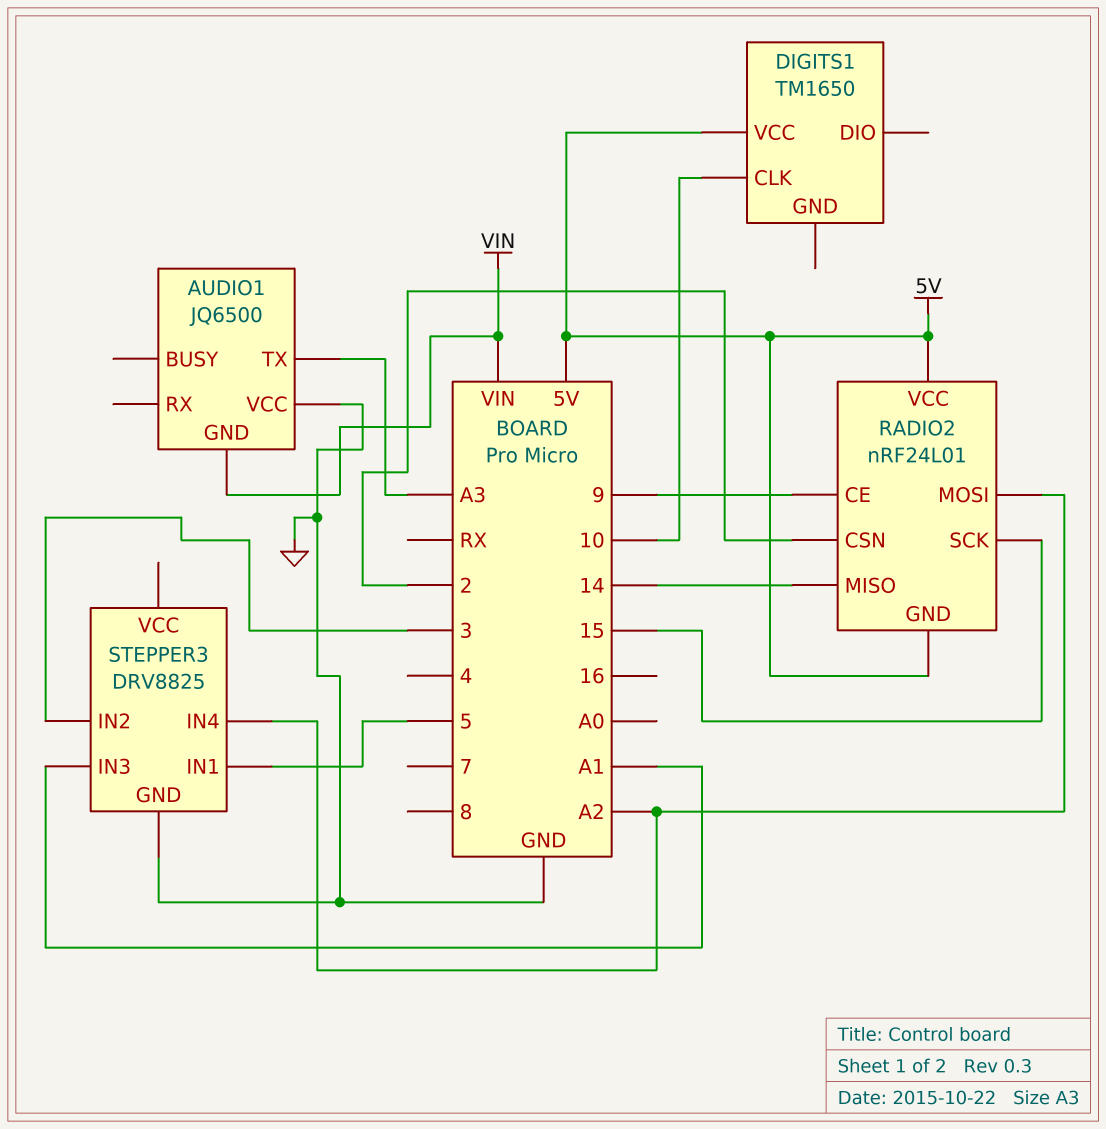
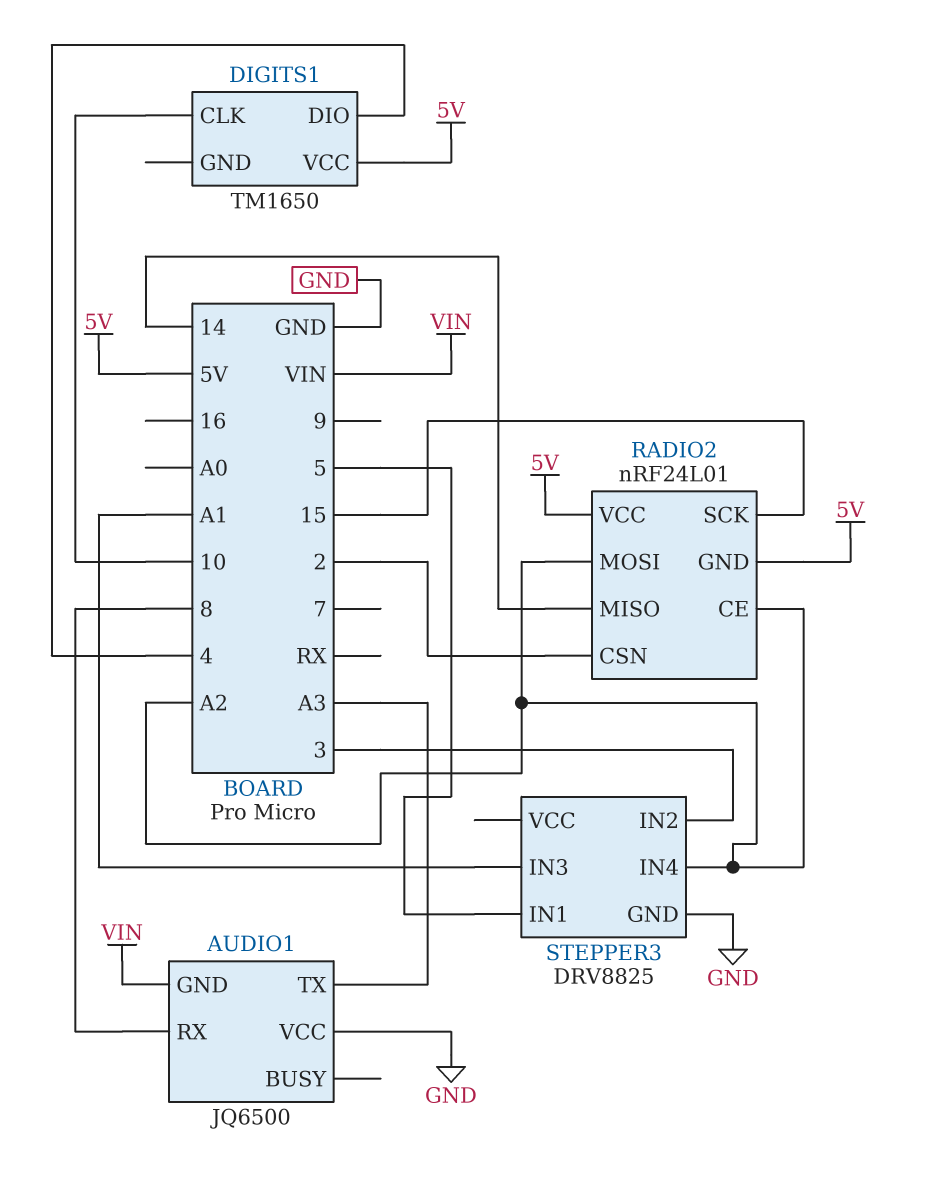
AUDIO1 pin RX: none -> 8
DIGITS1 pin DIO: none -> 4
RADIO2 pin CE: 9 -> A2

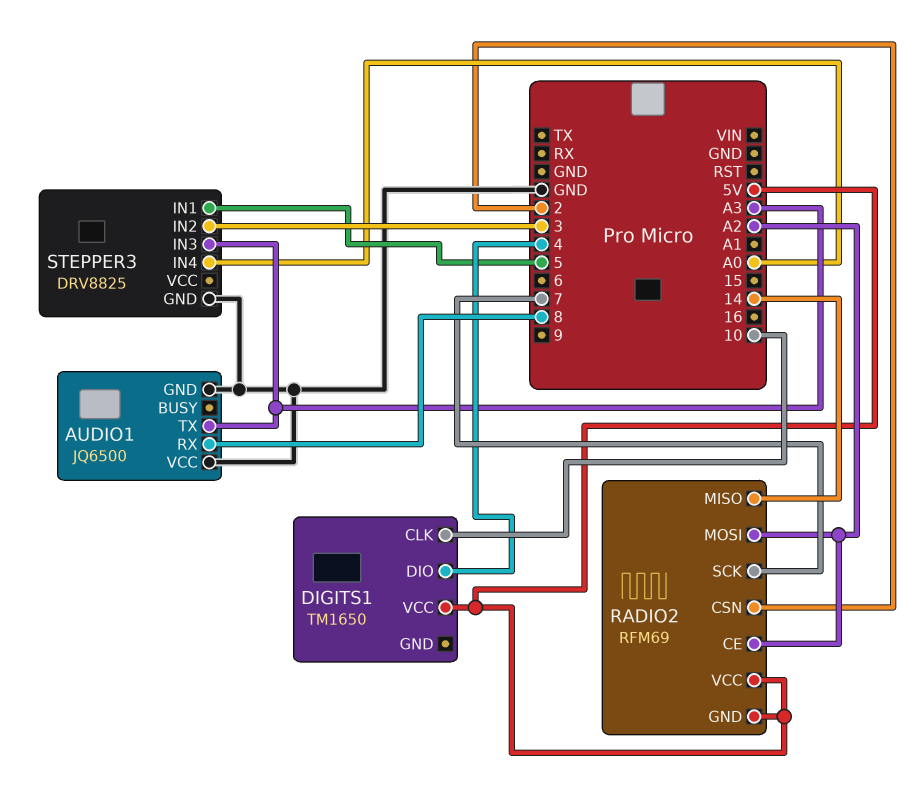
AUDIO1 pin GND: VIN -> GND
RADIO2: nRF24L01 -> RFM69
RADIO2 pin SCK: 15 -> 7
STEPPER3 pin IN3: A1 -> A3
STEPPER3 pin IN4: A2 -> A0

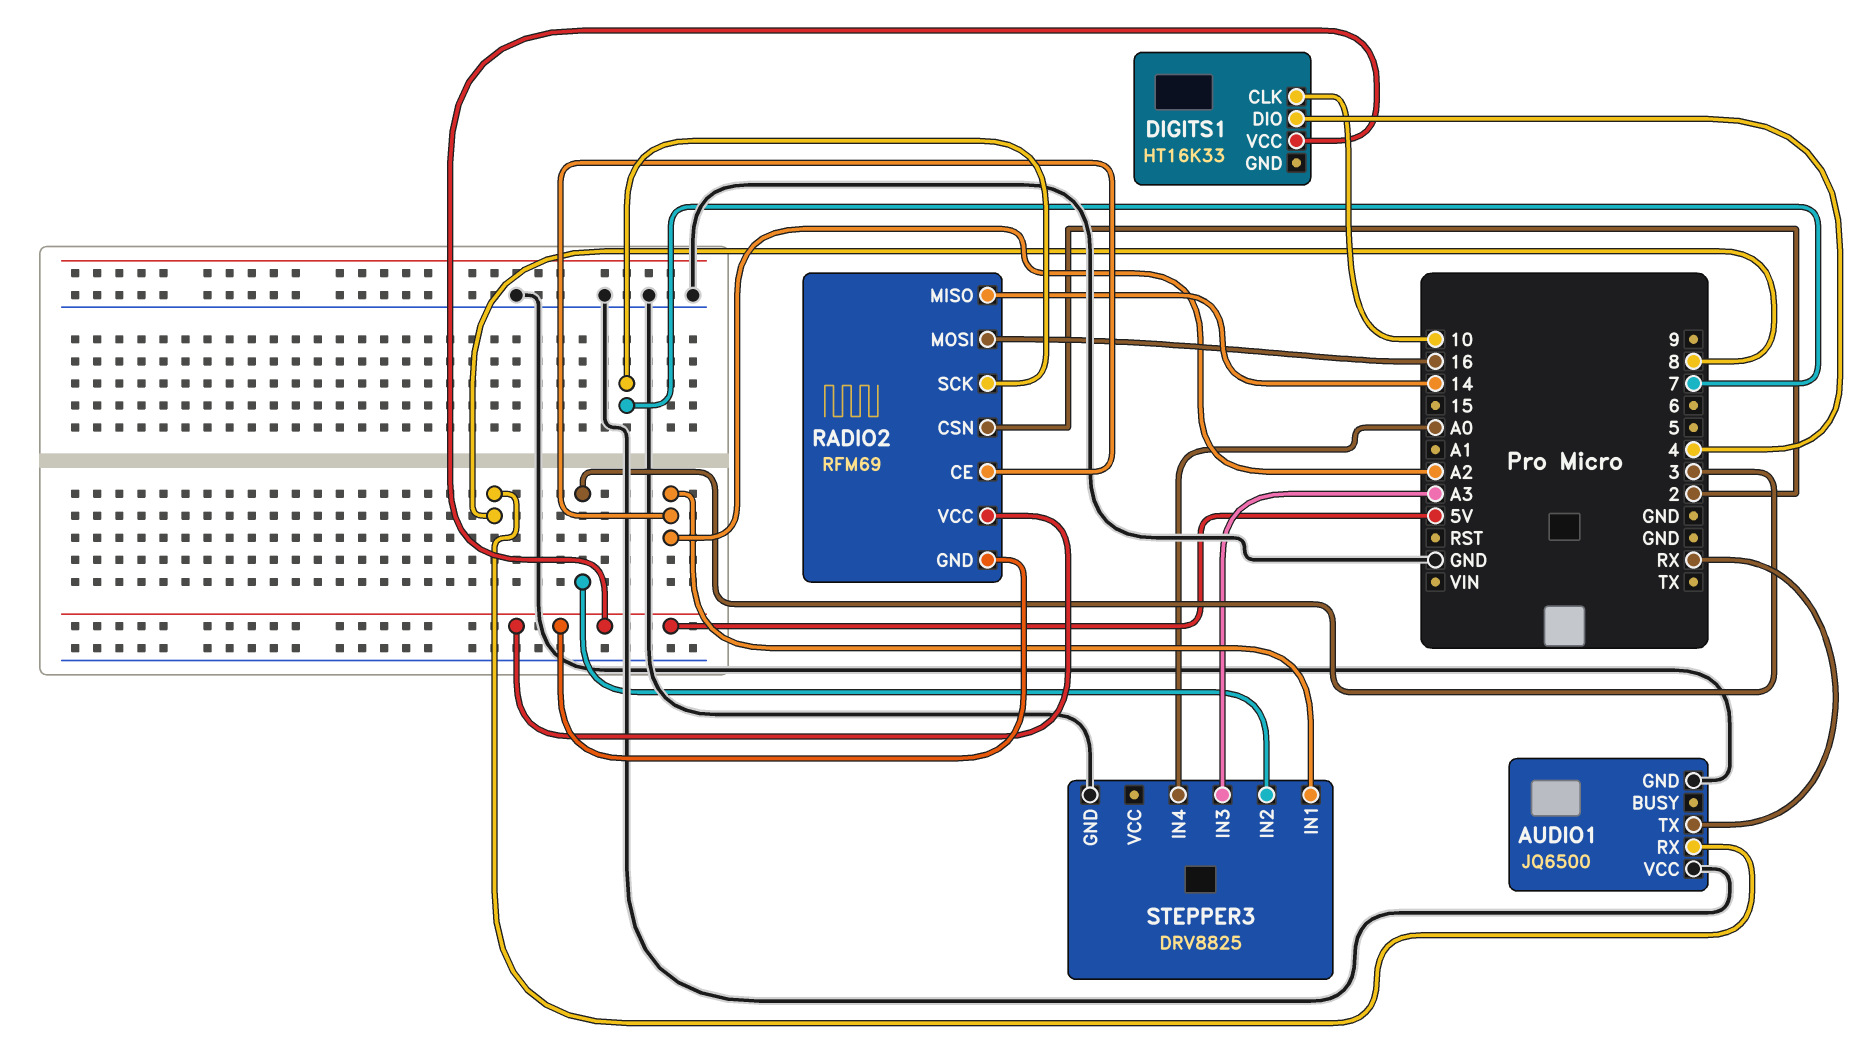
AUDIO1 pin TX: A3 -> RX
DIGITS1: TM1650 -> HT16K33
RADIO2 pin MOSI: A2 -> 16
STEPPER3 pin IN1: 5 -> A2

